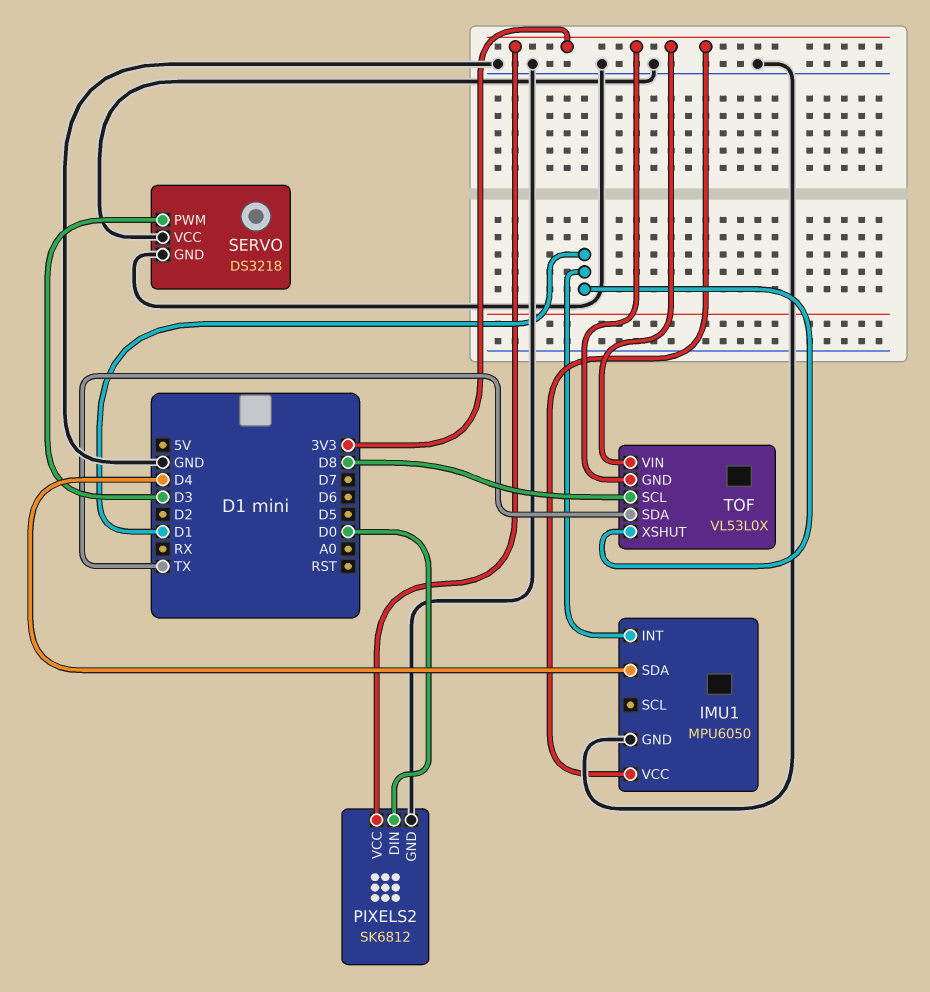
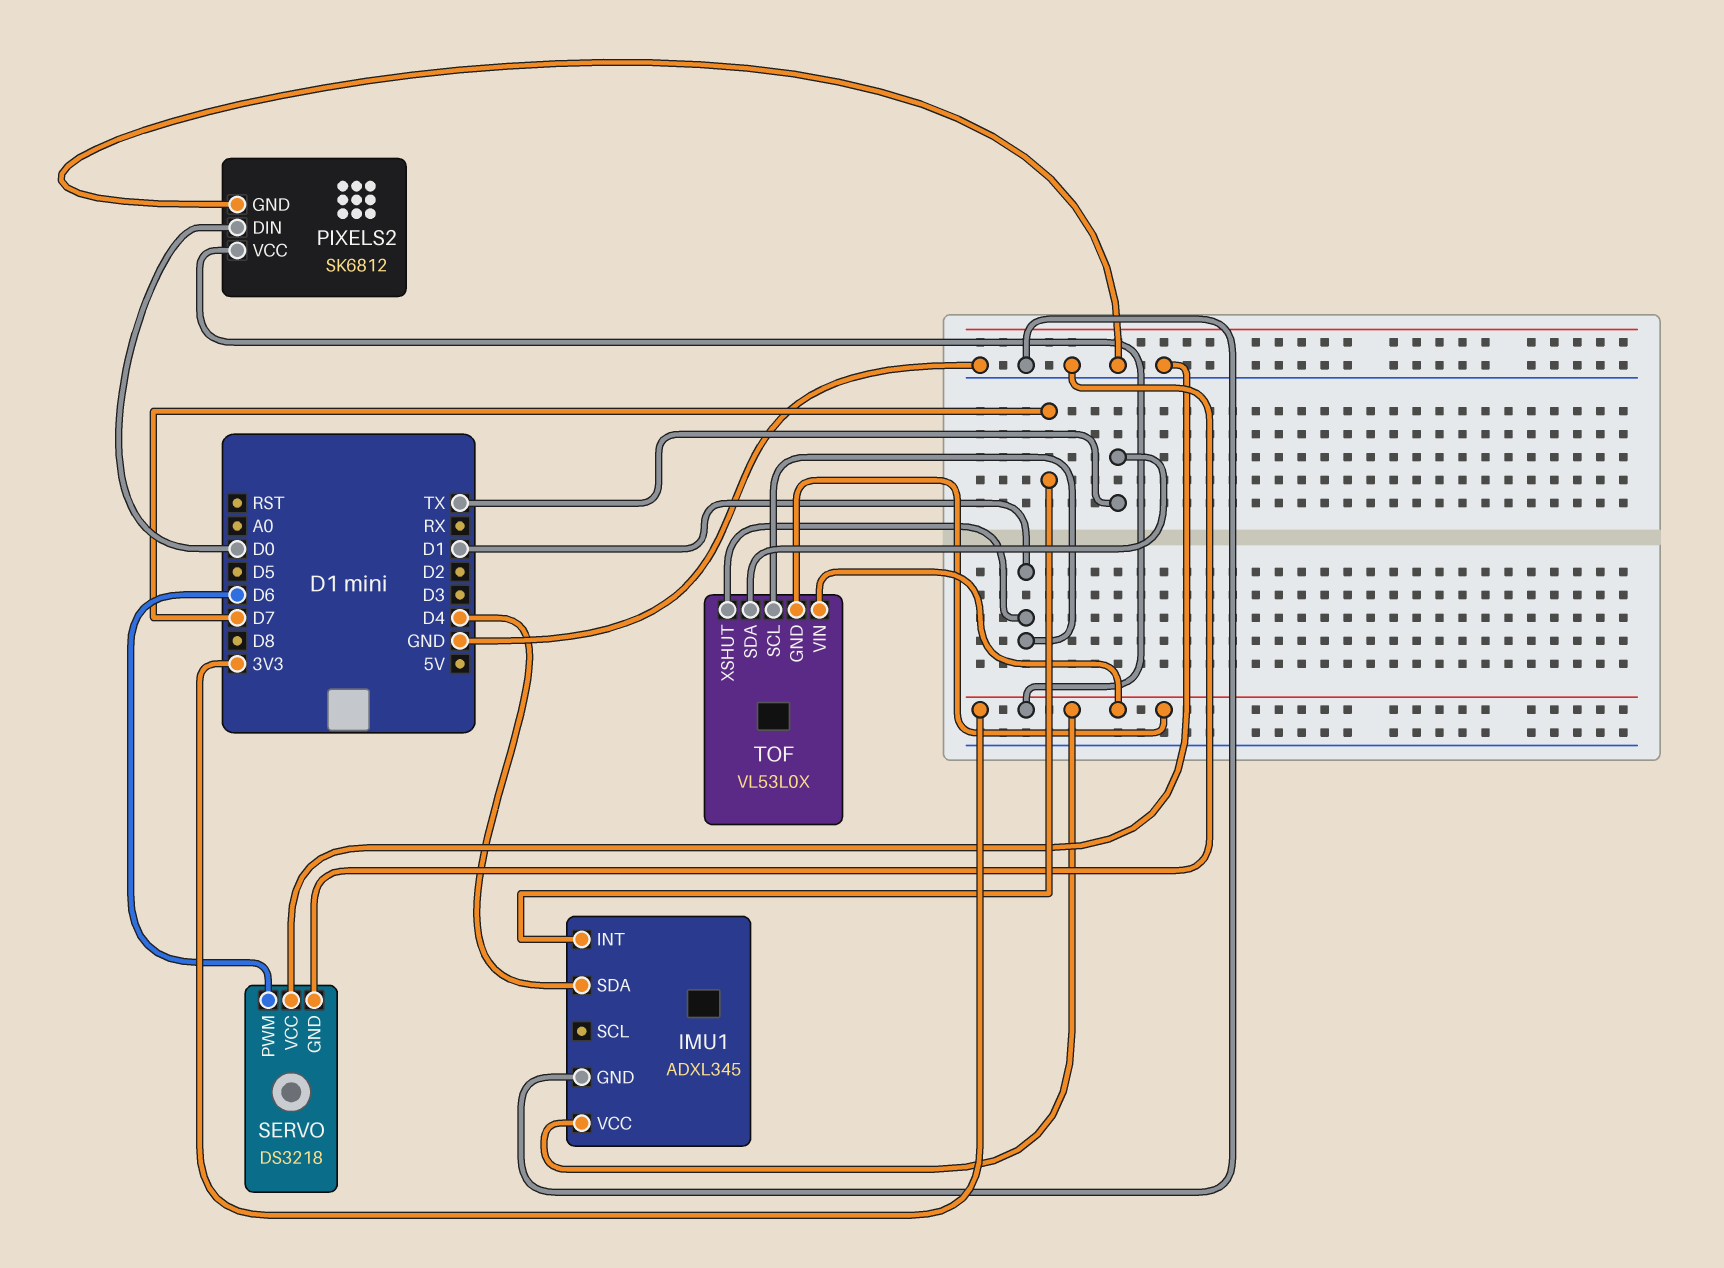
IMU1: MPU6050 -> ADXL345
IMU1 pin INT: D1 -> D7
SERVO pin PWM: D3 -> D6
TOF pin SCL: D8 -> D1

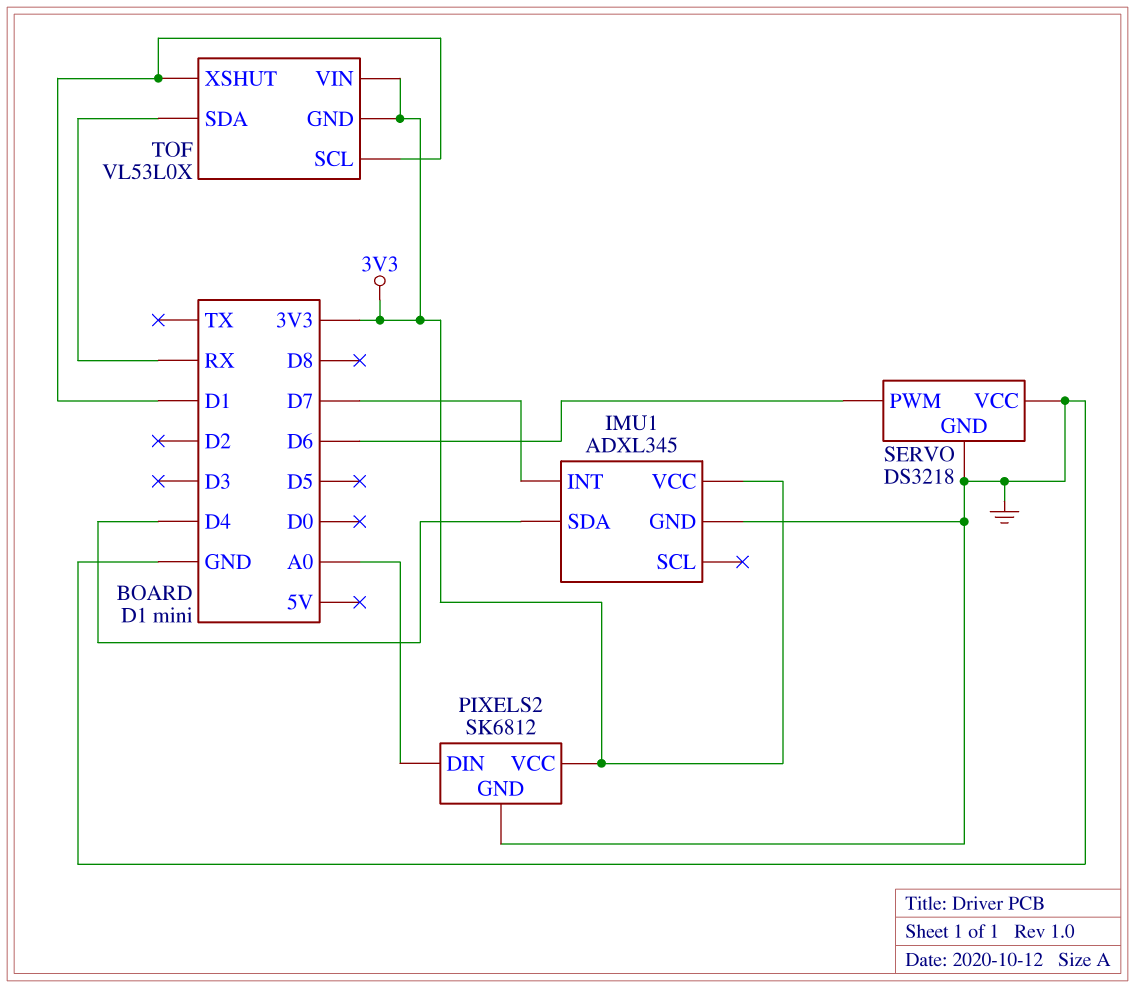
PIXELS2 pin DIN: D0 -> A0
TOF pin SDA: TX -> RX

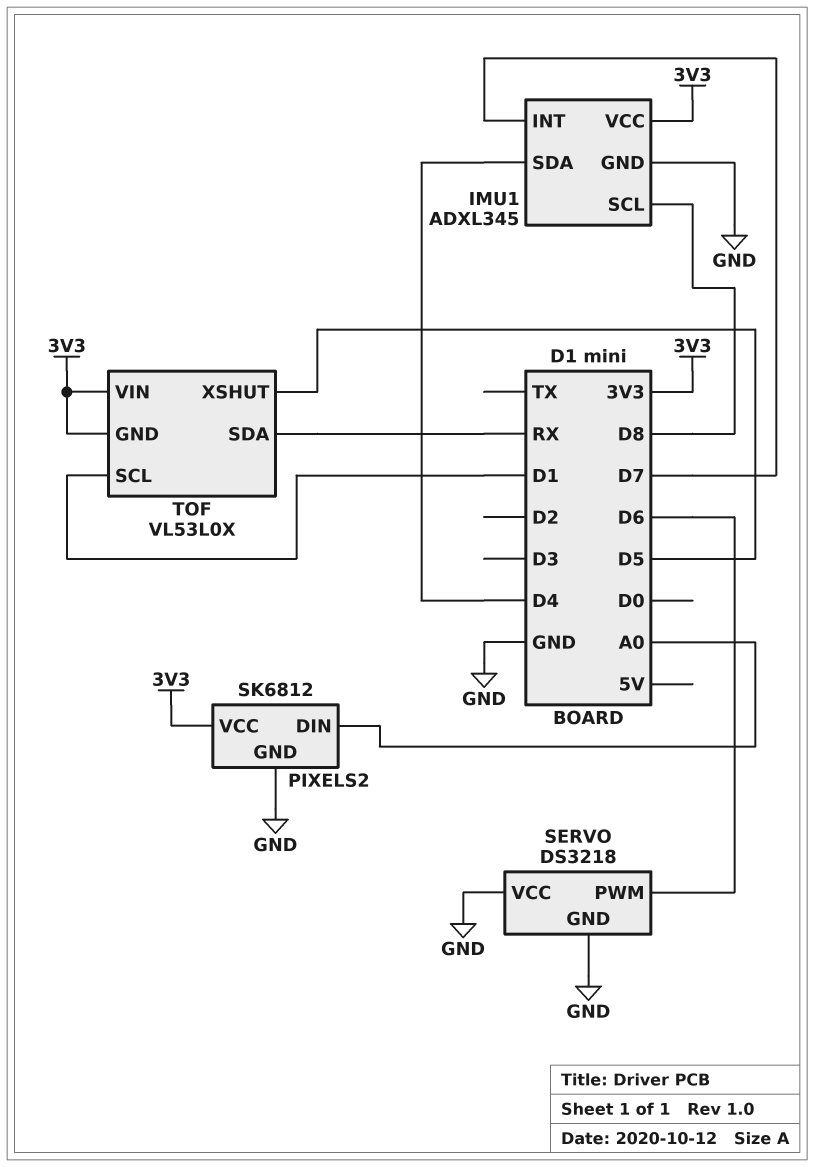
IMU1 pin SCL: none -> D8
TOF pin XSHUT: D1 -> D5

